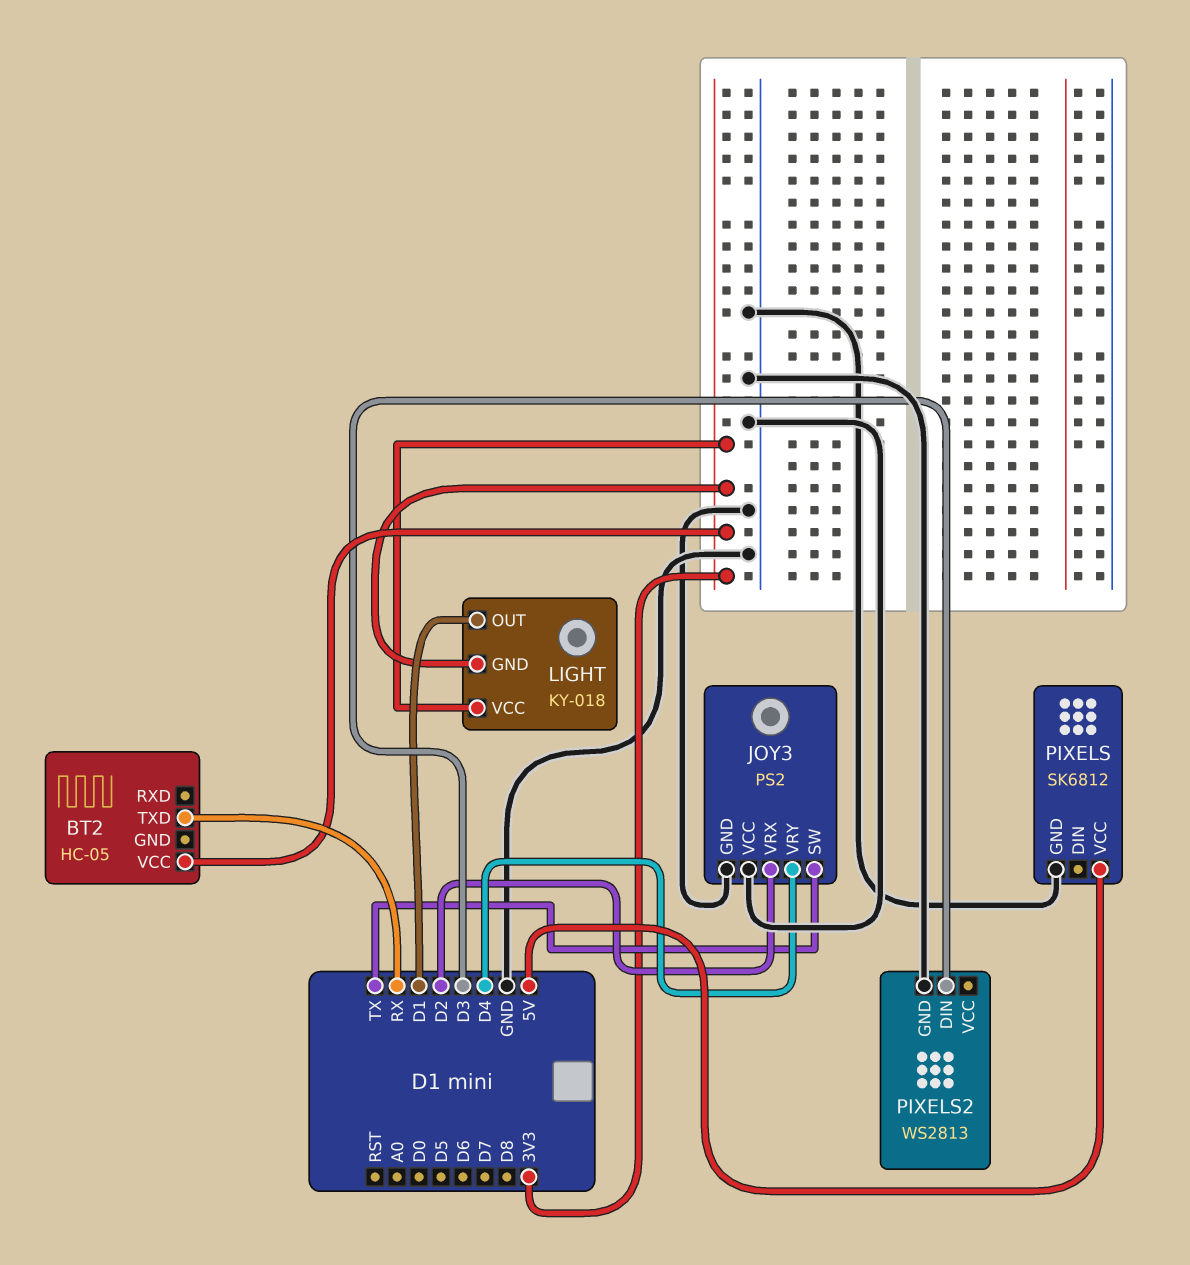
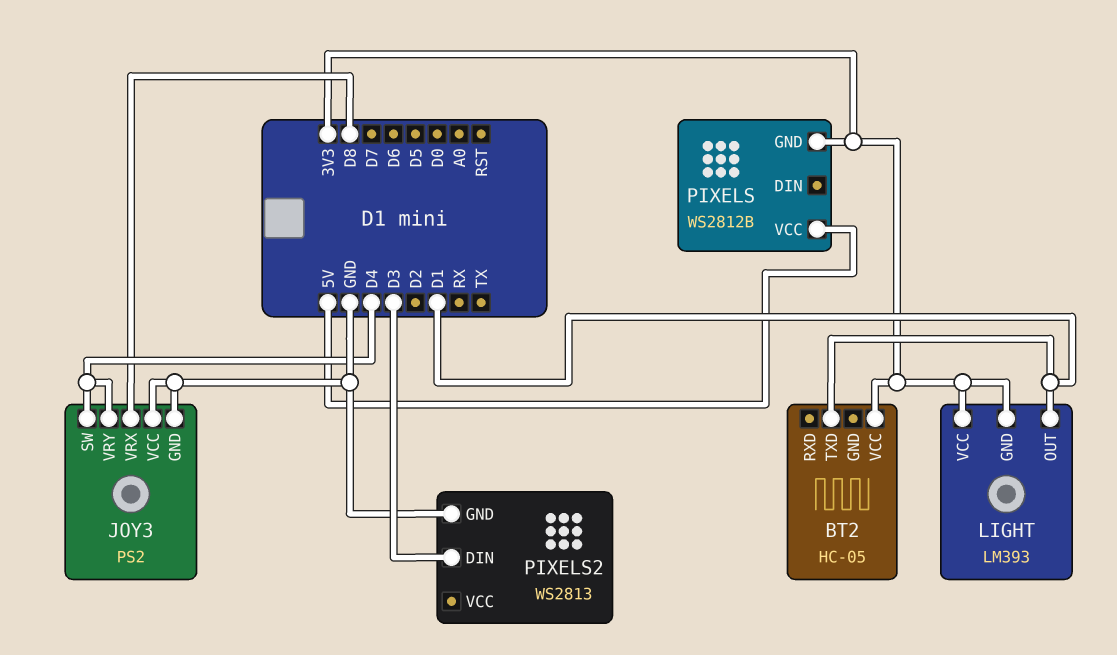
BT2 pin TXD: RX -> D1
JOY3 pin SW: TX -> D4
JOY3 pin VRX: D2 -> D8
LIGHT: KY-018 -> LM393
PIXELS: SK6812 -> WS2812B
PIXELS pin GND: GND -> 3V3

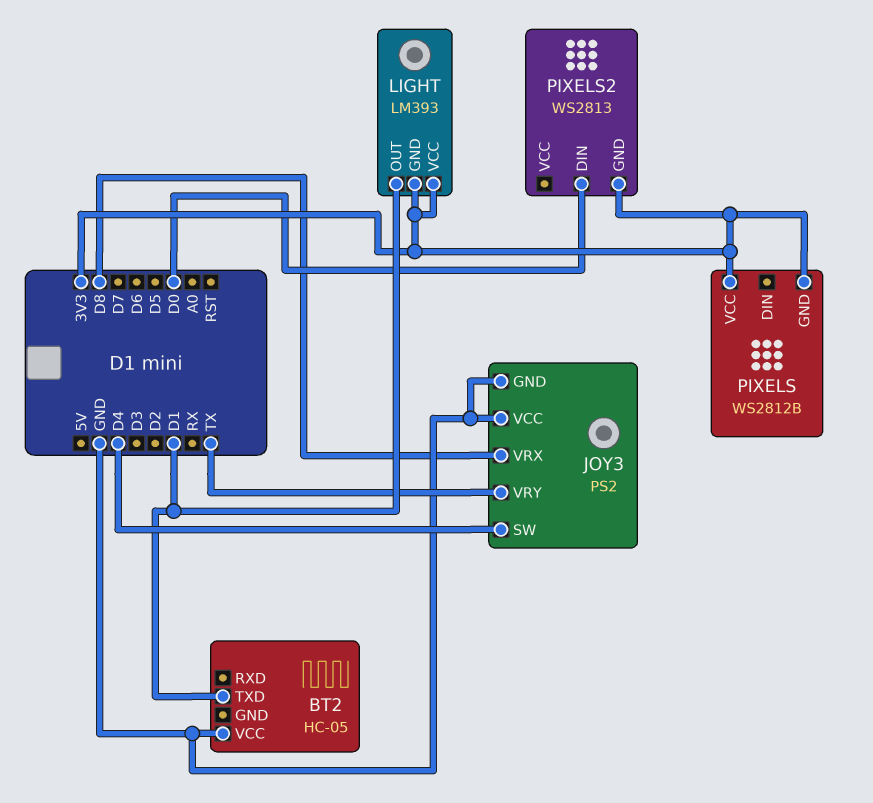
BT2 pin VCC: 3V3 -> GND
JOY3 pin VRY: D4 -> TX
PIXELS pin VCC: 5V -> 3V3
PIXELS2 pin DIN: D3 -> D0
PIXELS2 pin GND: GND -> 3V3

